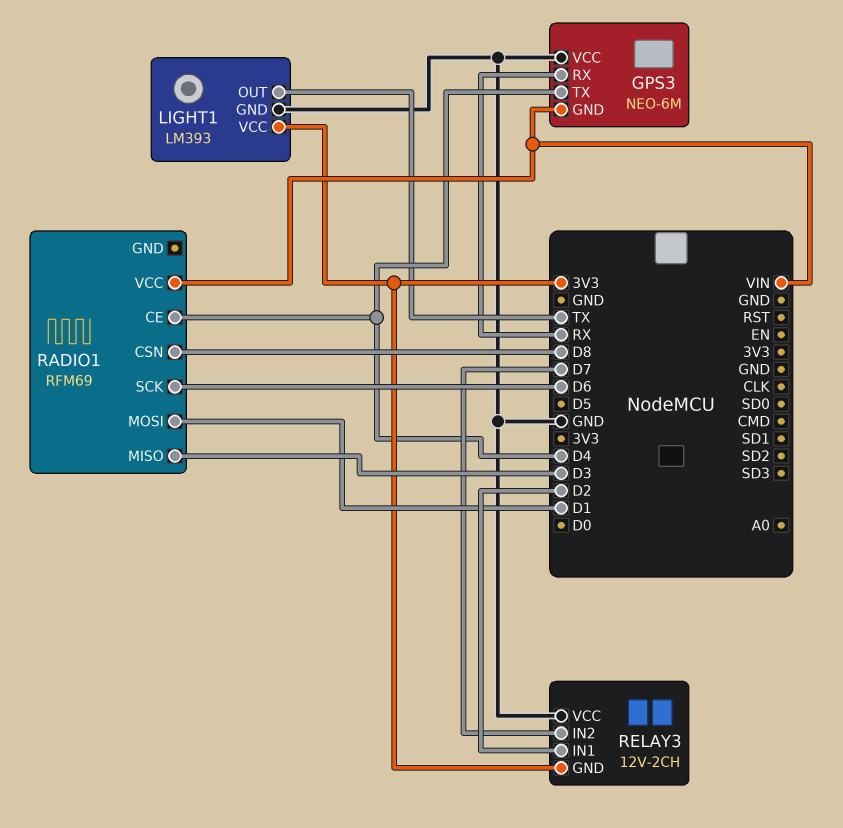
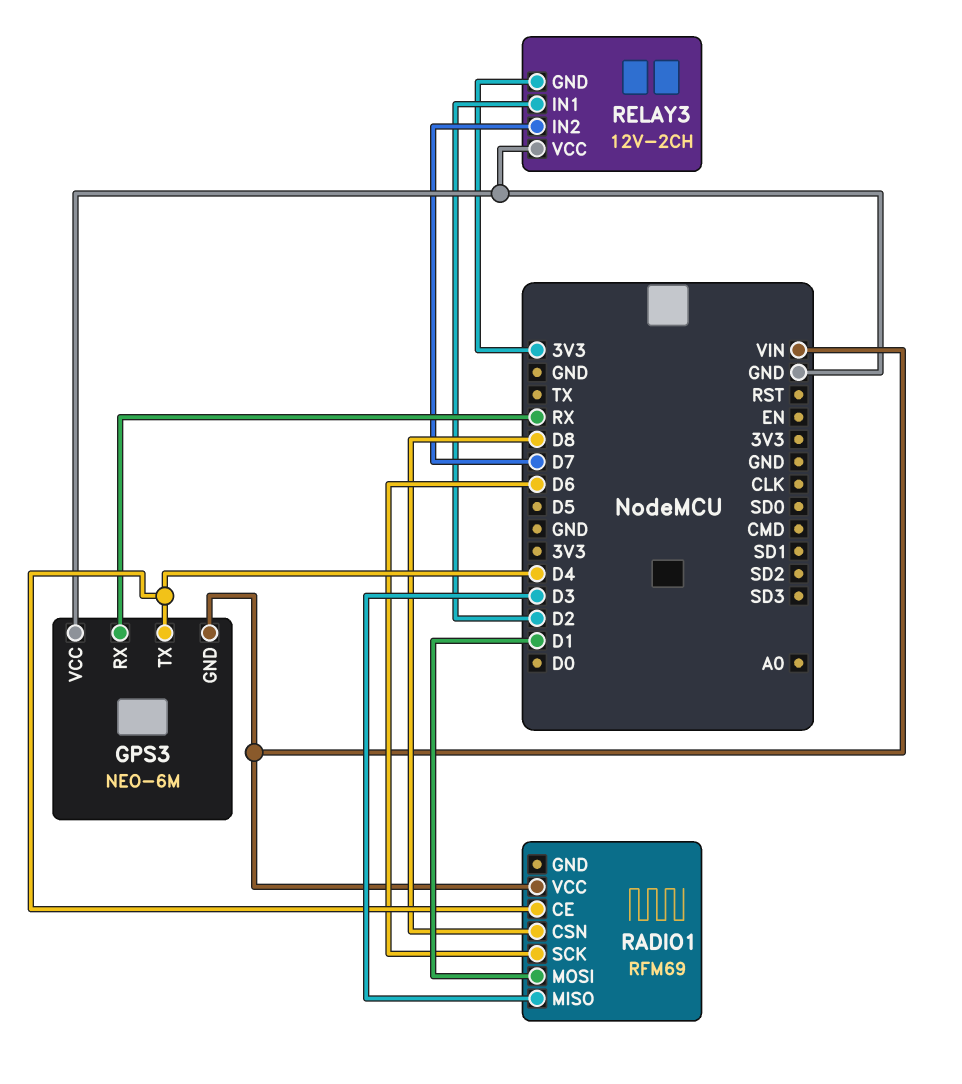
LIGHT1: LM393 -> none
LIGHT1 pin GND: GND -> none
LIGHT1 pin OUT: TX -> none
LIGHT1 pin VCC: 3V3 -> none

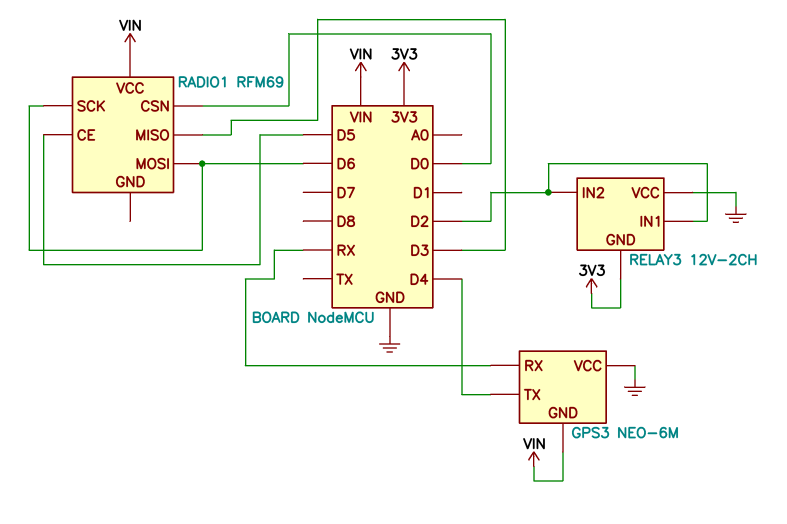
RADIO1 pin CE: D4 -> D5
RADIO1 pin CSN: D8 -> D0
RADIO1 pin MOSI: D1 -> D6
RELAY3 pin IN2: D7 -> D2

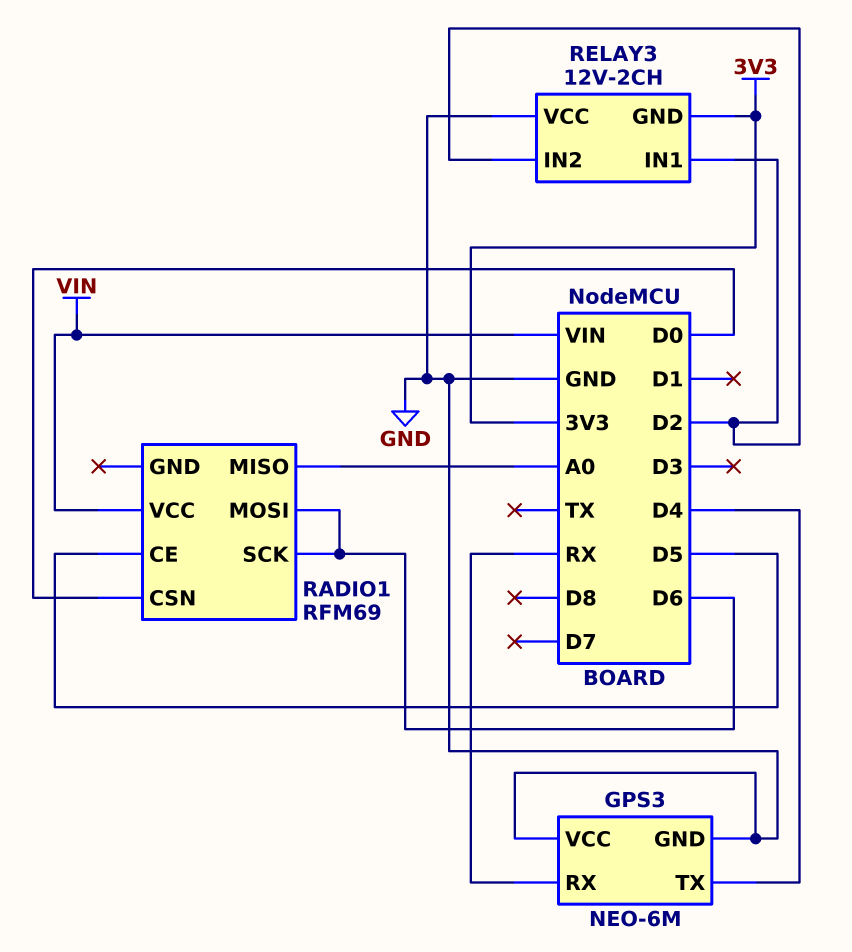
GPS3 pin GND: VIN -> GND
RADIO1 pin MISO: D3 -> A0

